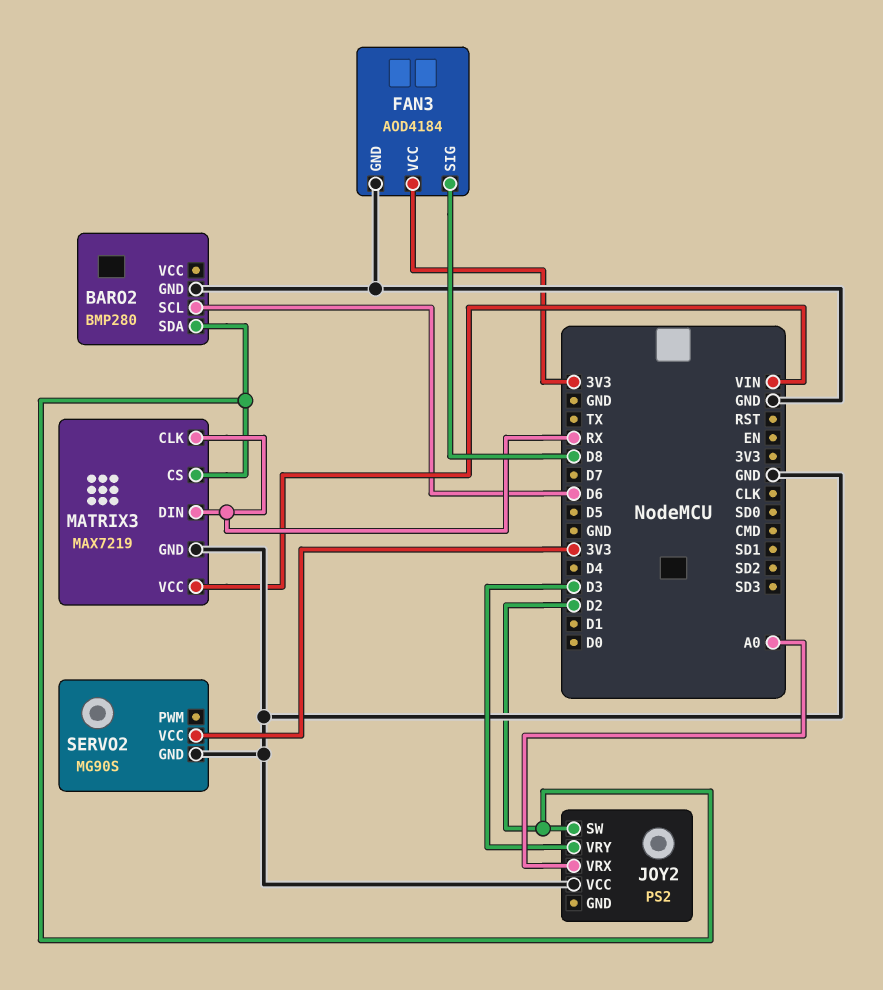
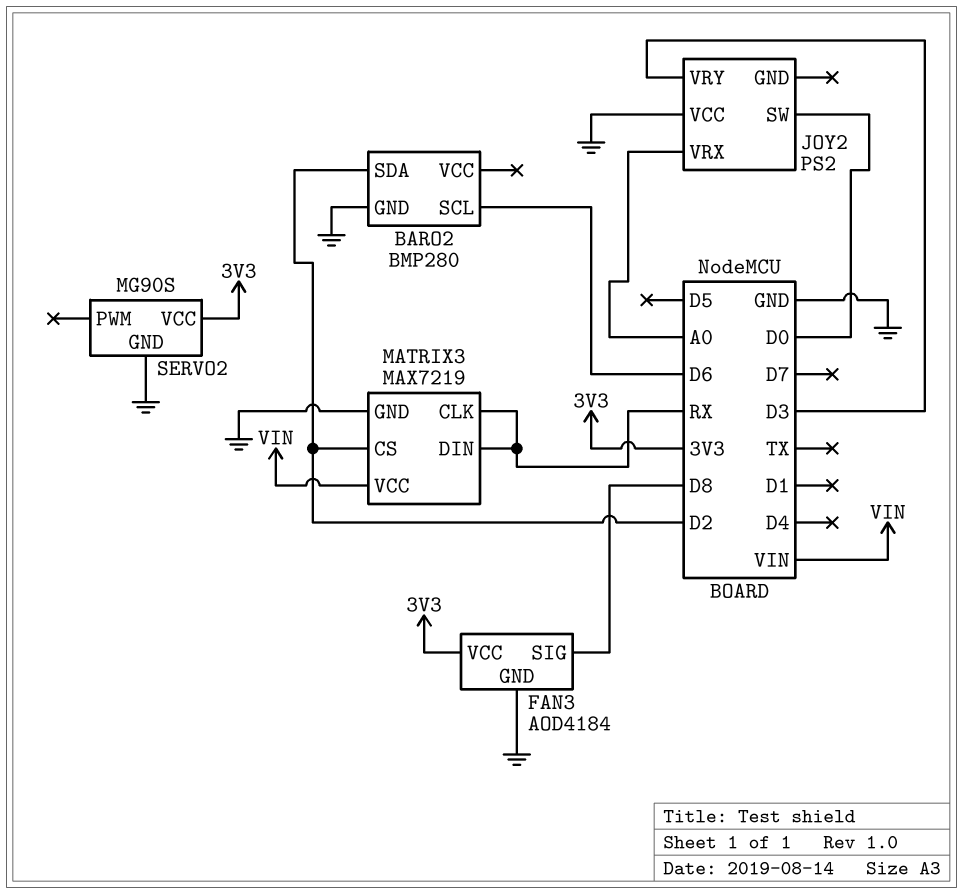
JOY2 pin SW: D2 -> D0

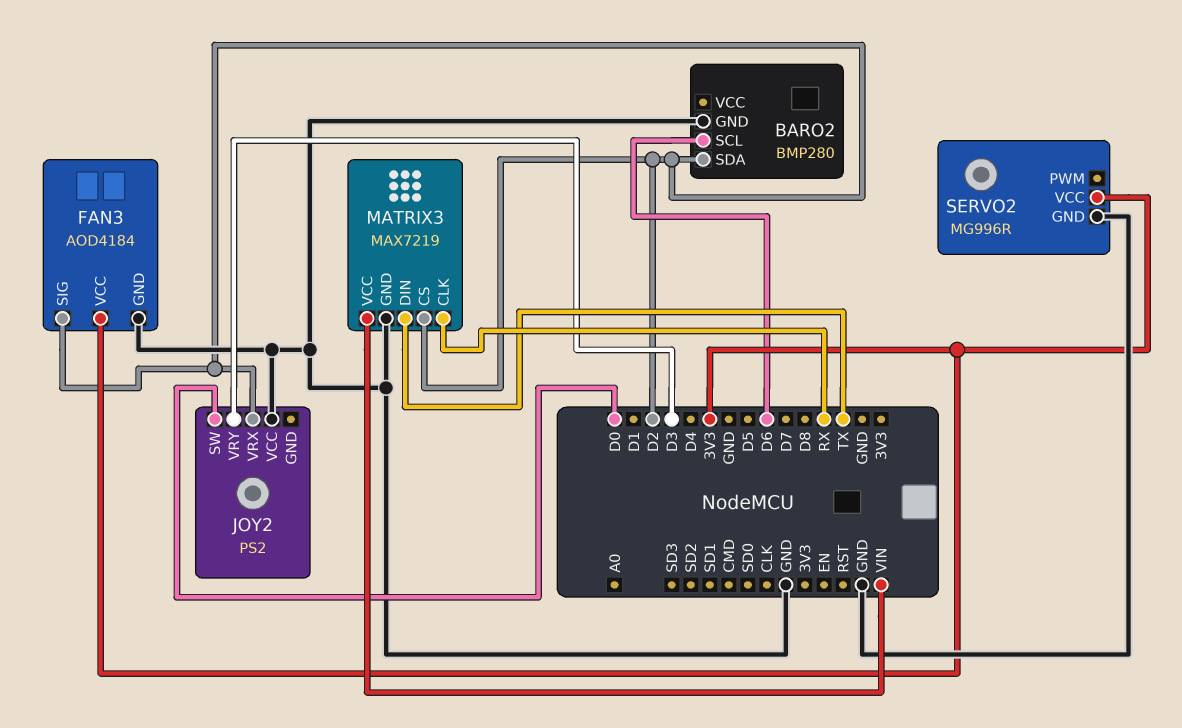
FAN3 pin SIG: D8 -> D2
JOY2 pin VRX: A0 -> D2
MATRIX3 pin DIN: RX -> TX
SERVO2: MG90S -> MG996R

